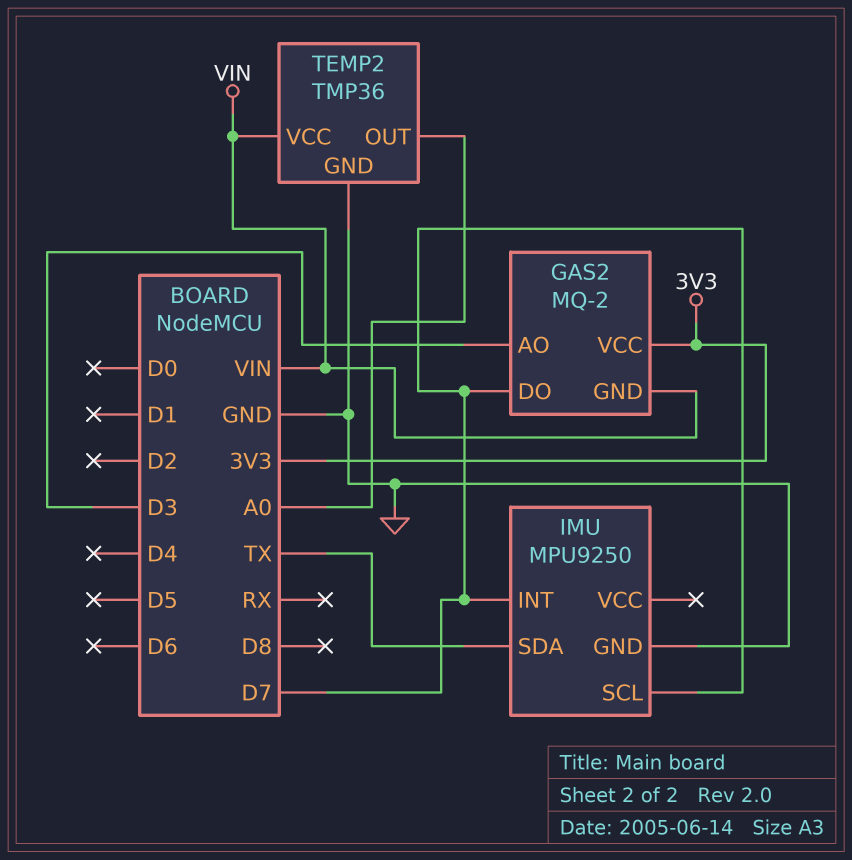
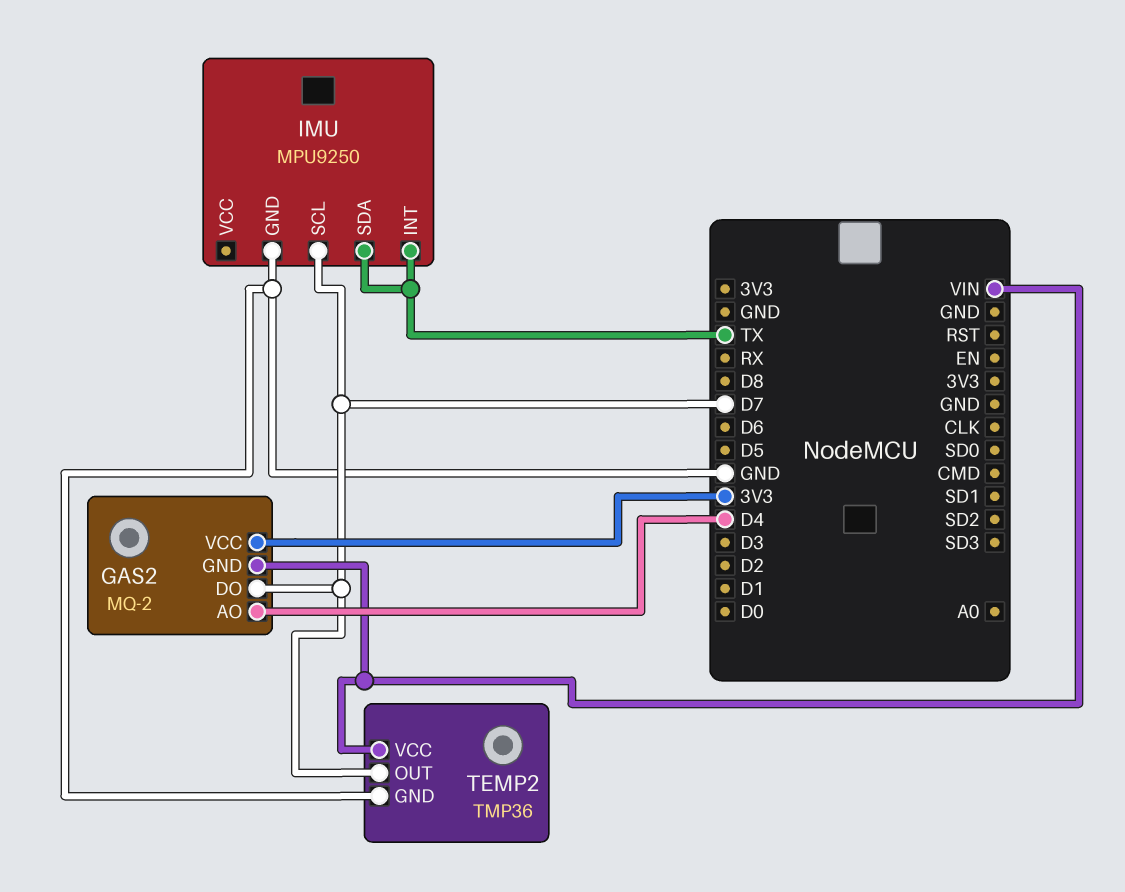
GAS2 pin AO: D3 -> D4
IMU pin INT: D7 -> TX
TEMP2 pin OUT: A0 -> D7

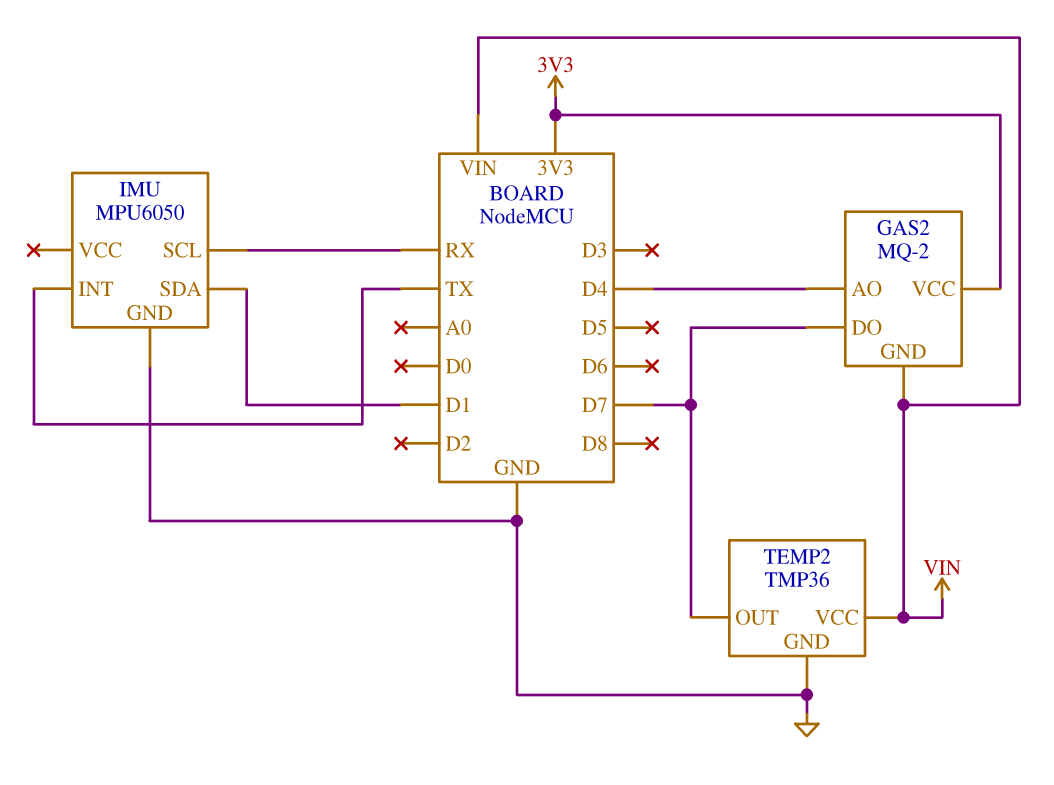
IMU: MPU9250 -> MPU6050
IMU pin SCL: D7 -> RX
IMU pin SDA: TX -> D1

